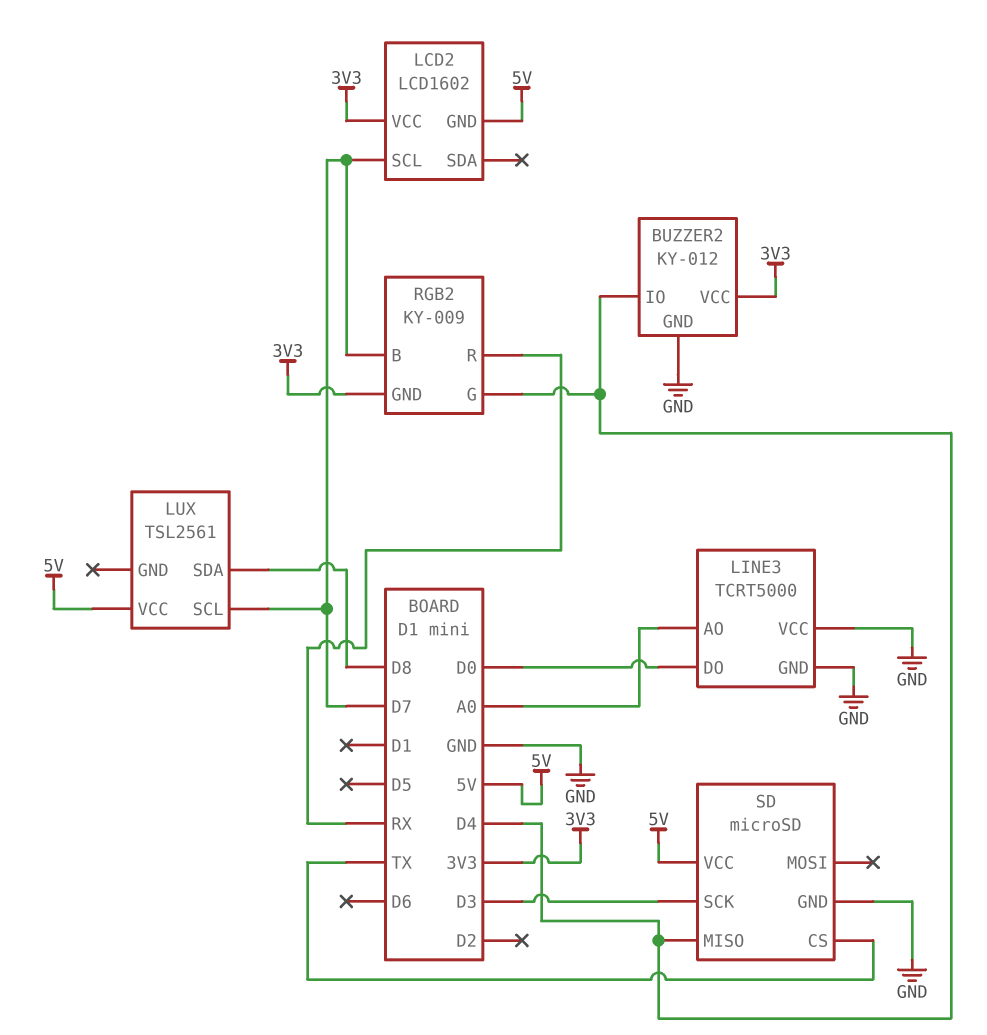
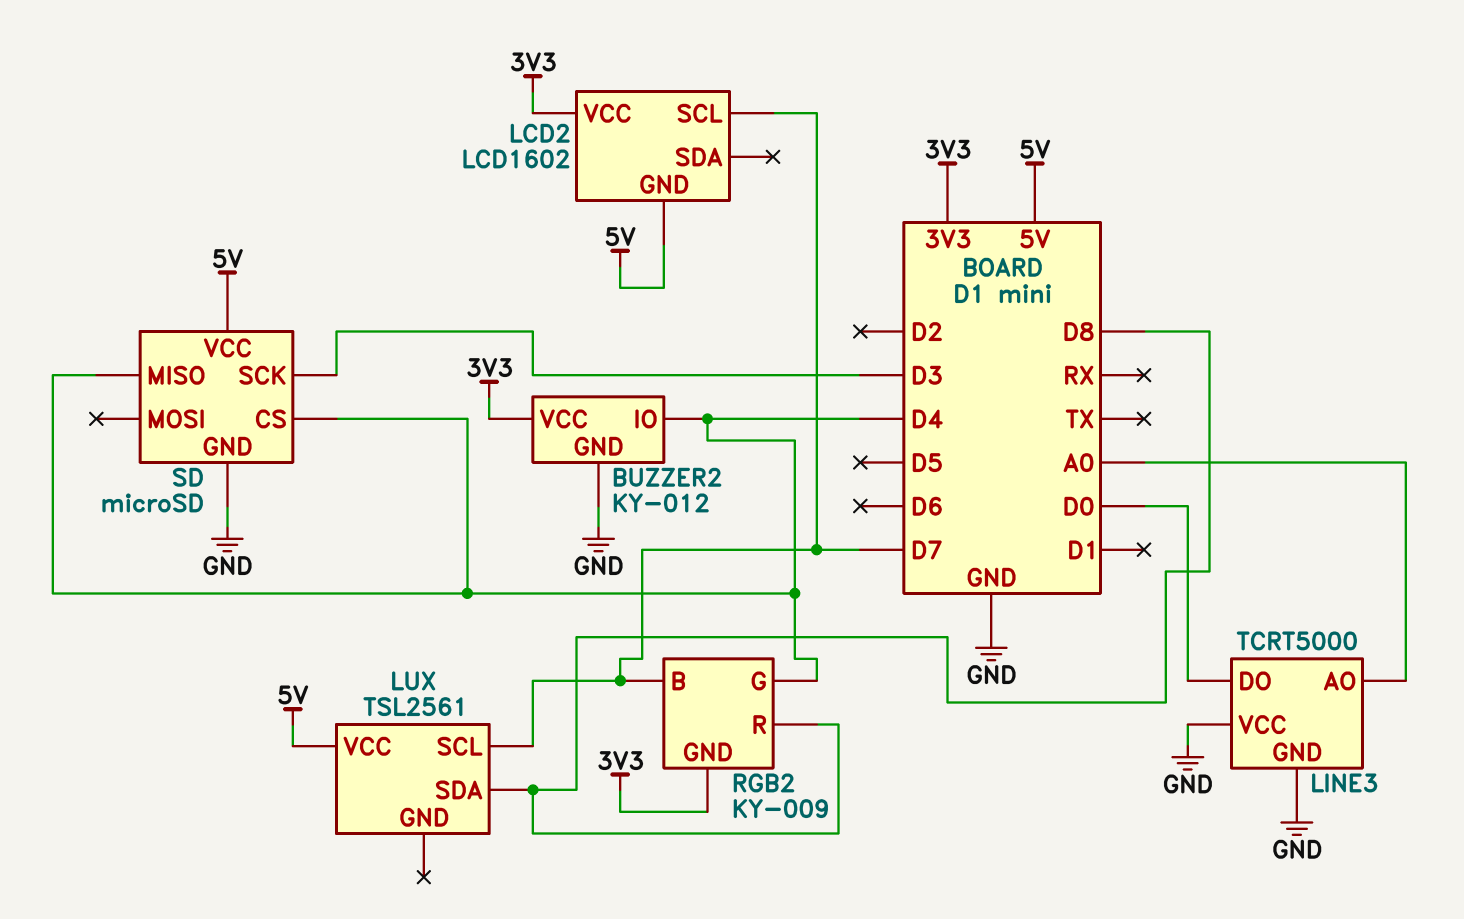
RGB2 pin R: RX -> D8
SD pin CS: TX -> D4

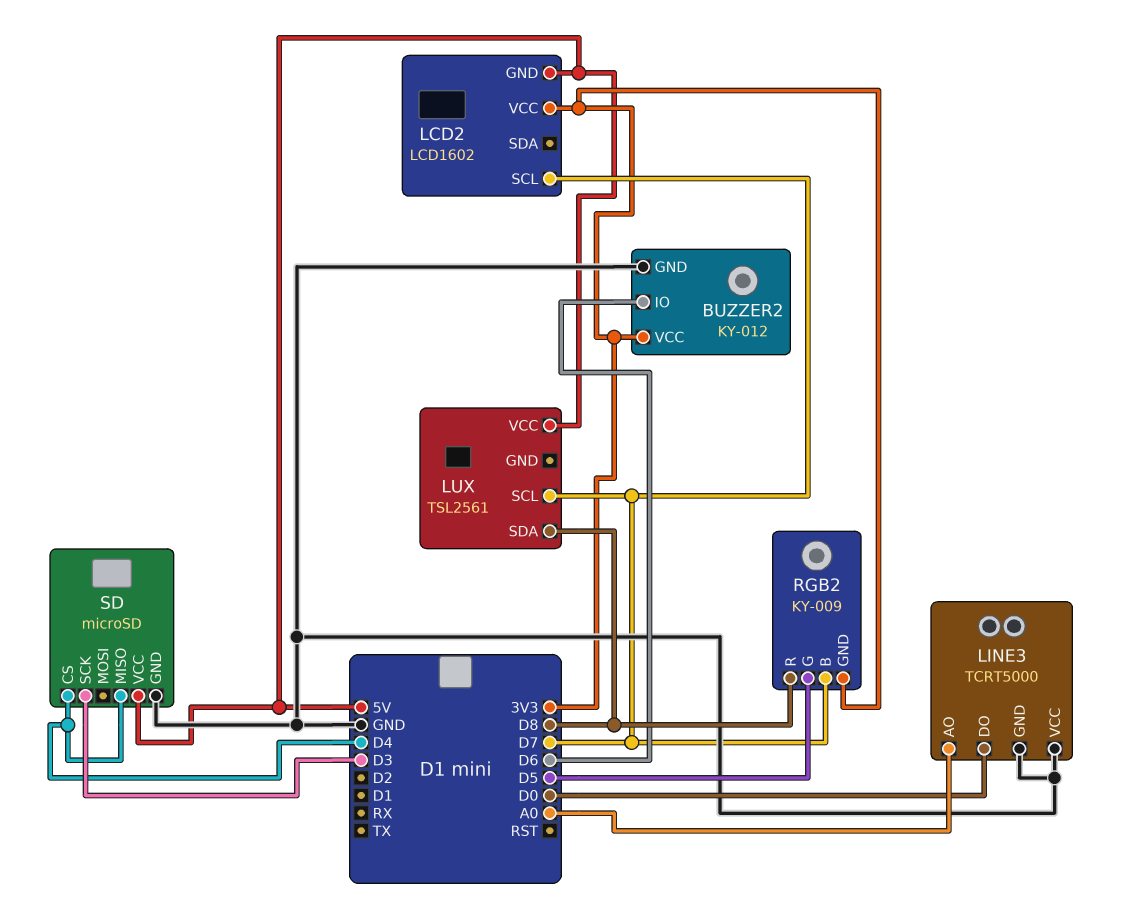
BUZZER2 pin IO: D4 -> D6
RGB2 pin G: D4 -> D5

